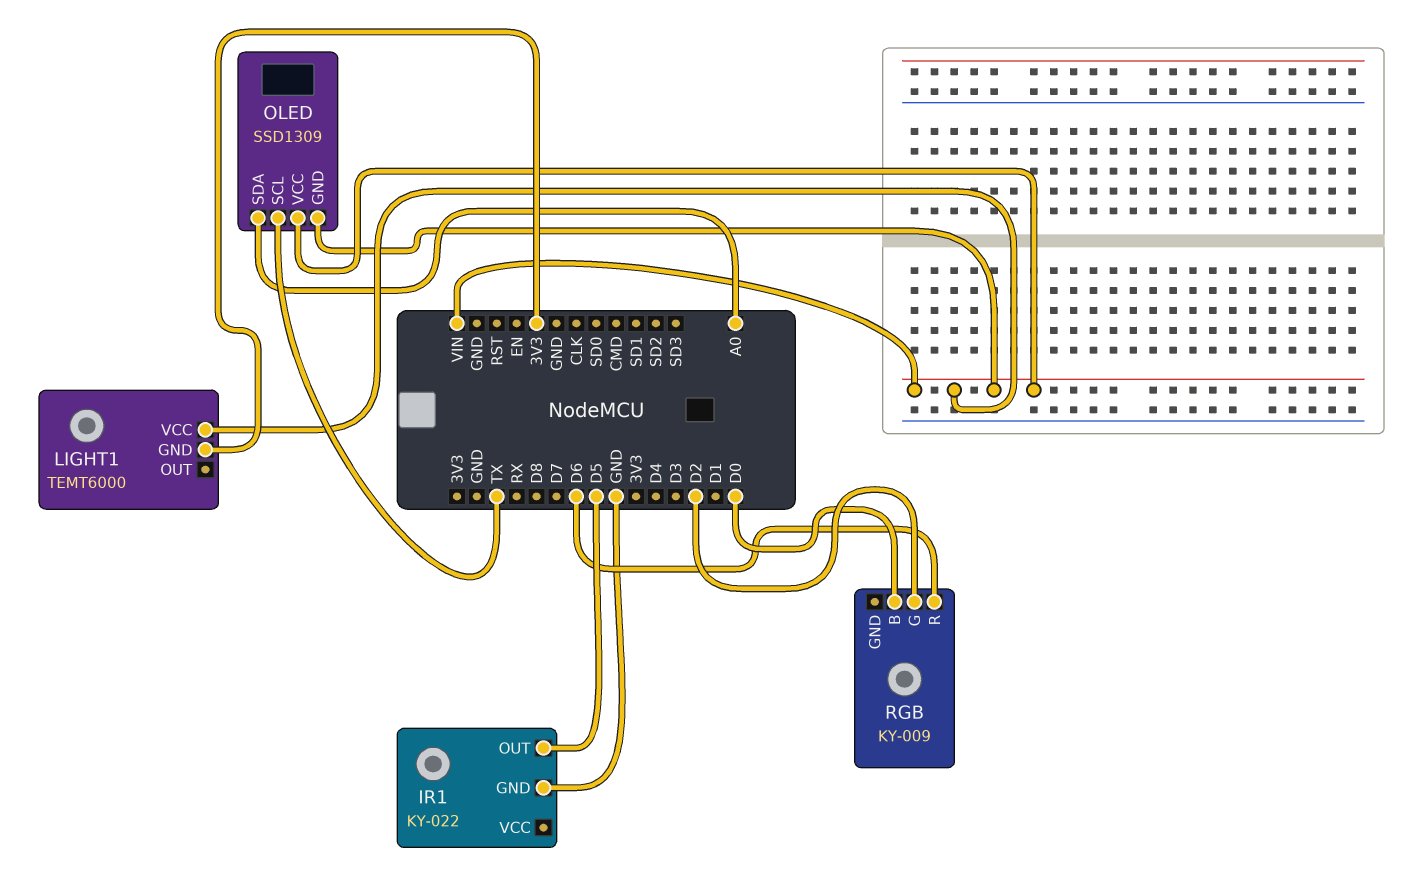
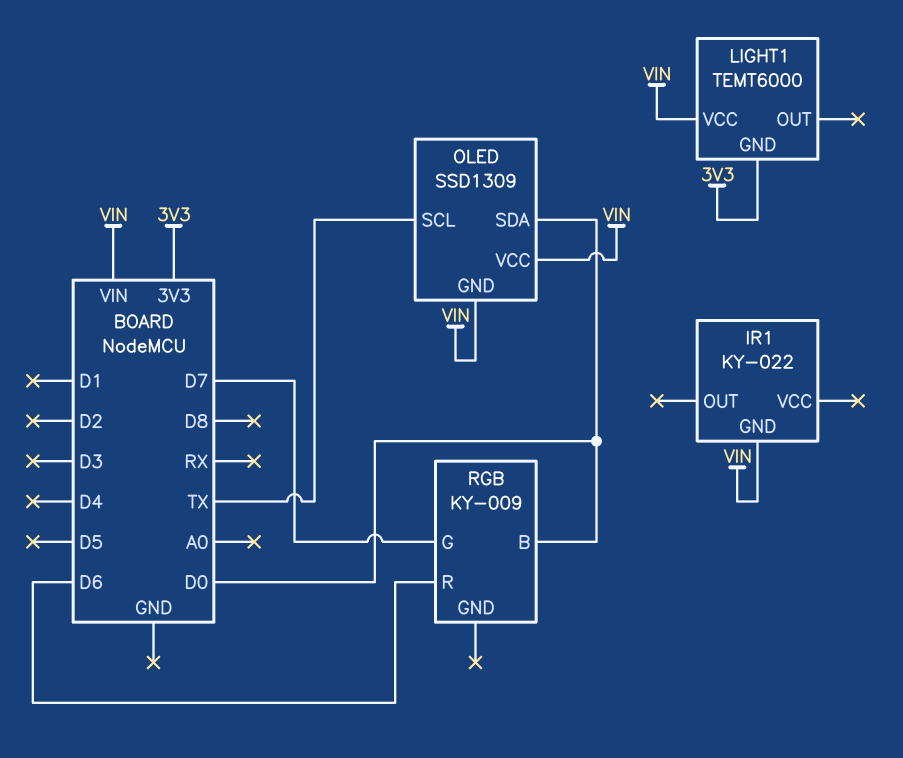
IR1 pin GND: GND -> VIN
IR1 pin OUT: D5 -> none
OLED pin SDA: A0 -> D0
RGB pin G: D2 -> D7

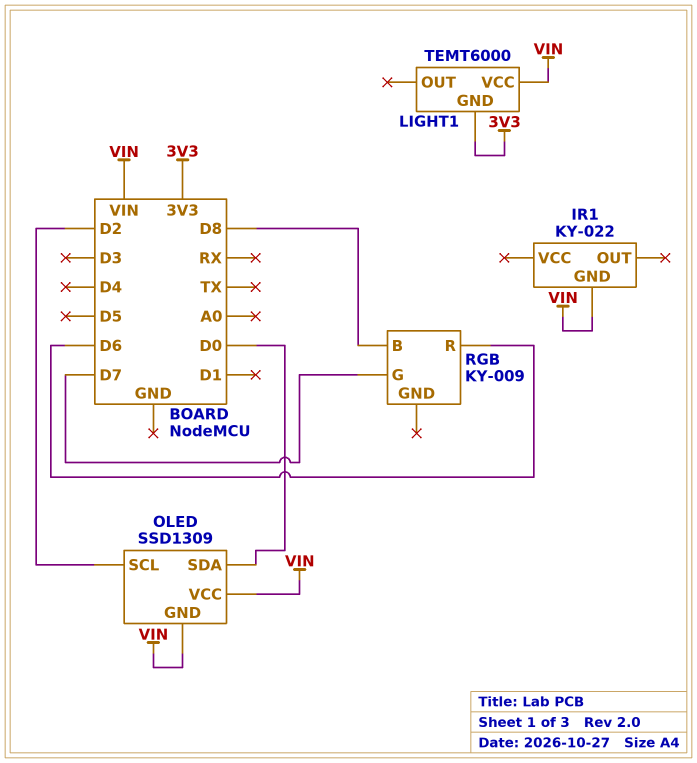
OLED pin SCL: TX -> D2
RGB pin B: D0 -> D8

